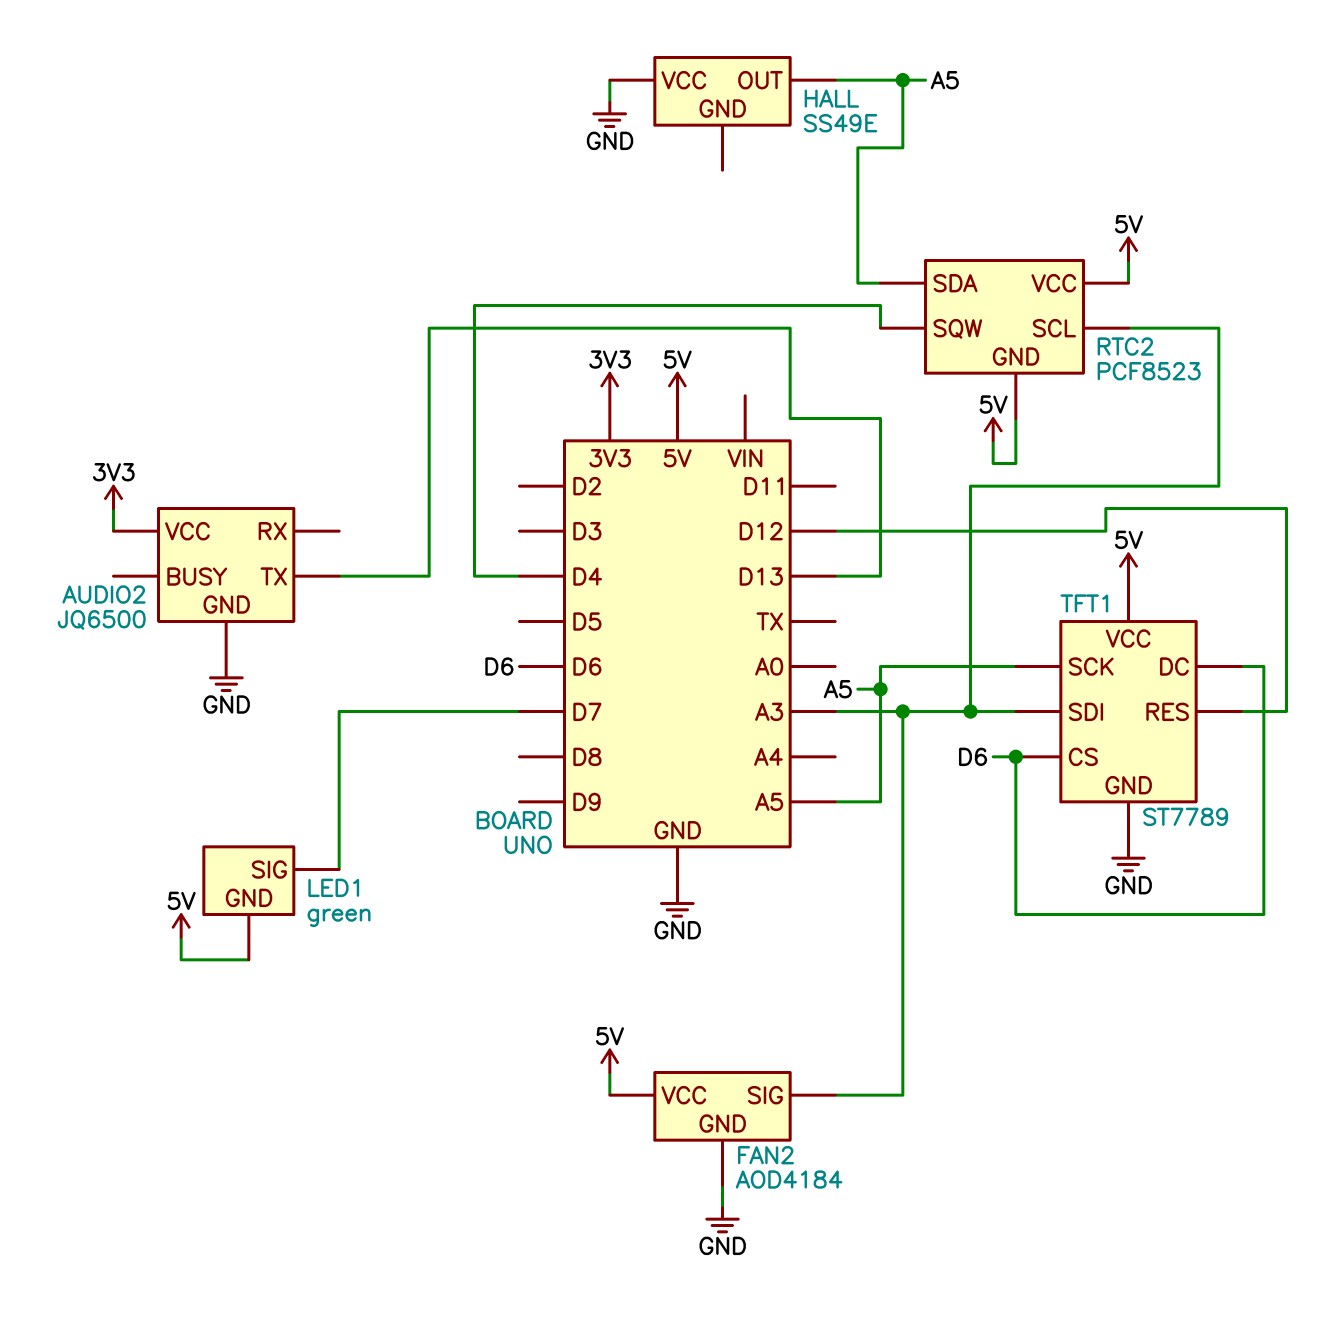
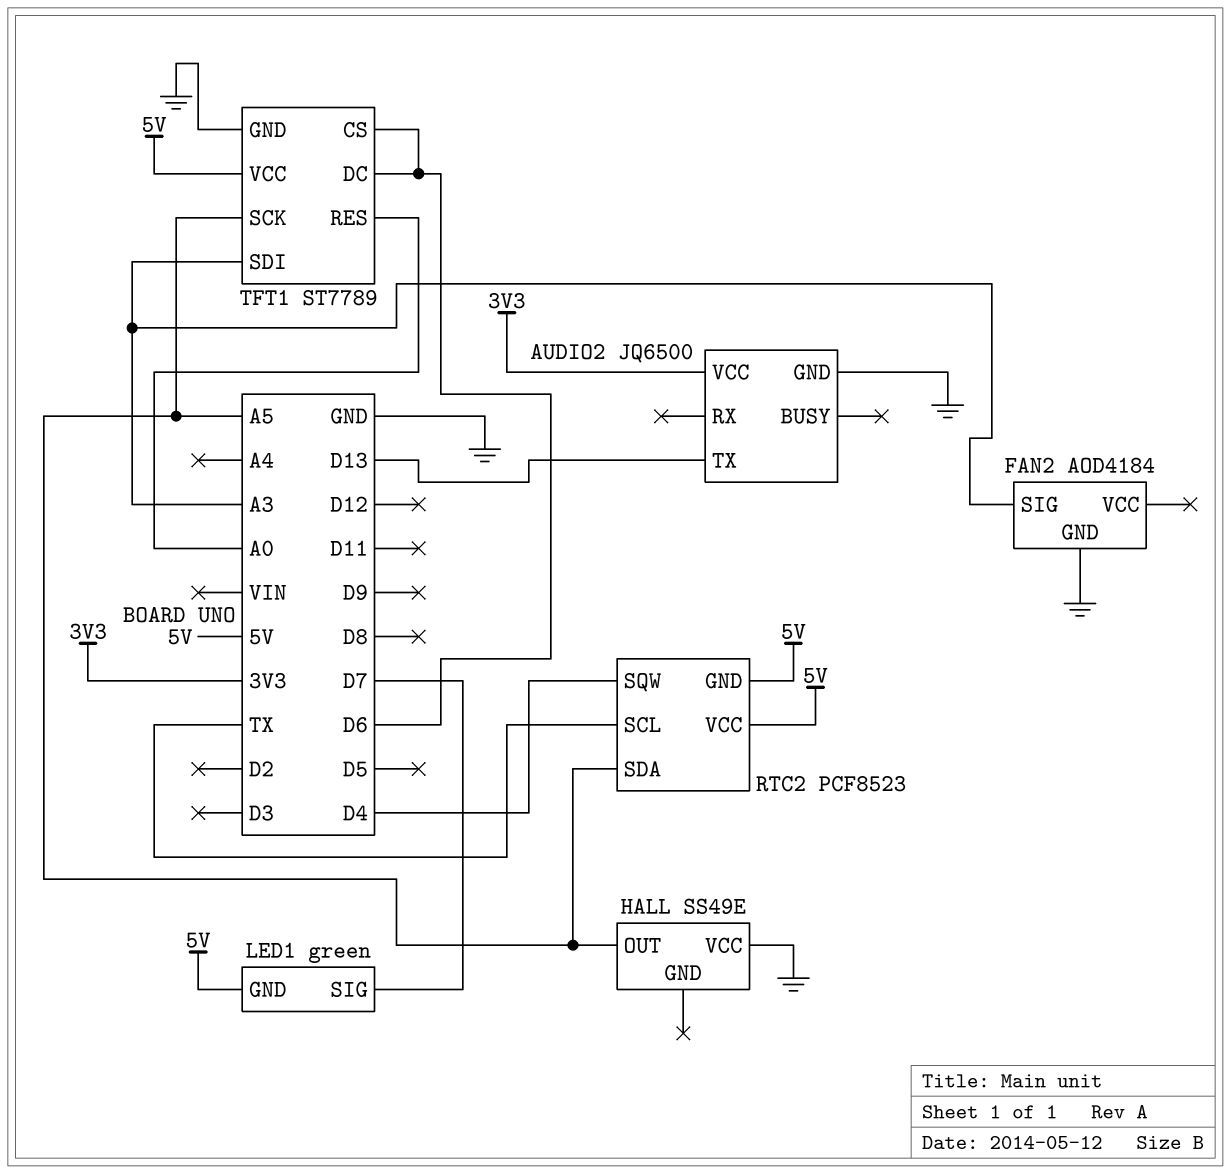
FAN2 pin VCC: 5V -> none
RTC2 pin SCL: A3 -> TX
TFT1 pin RES: D12 -> A0

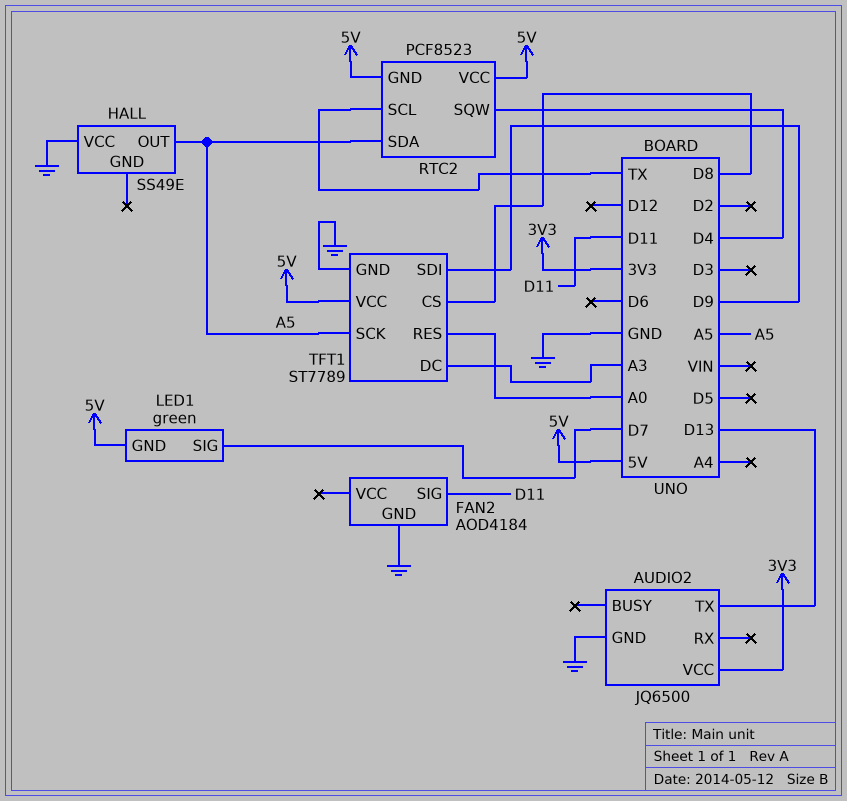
FAN2 pin SIG: A3 -> D11
TFT1 pin CS: D6 -> D8
TFT1 pin DC: D6 -> A3
TFT1 pin SDI: A3 -> D9

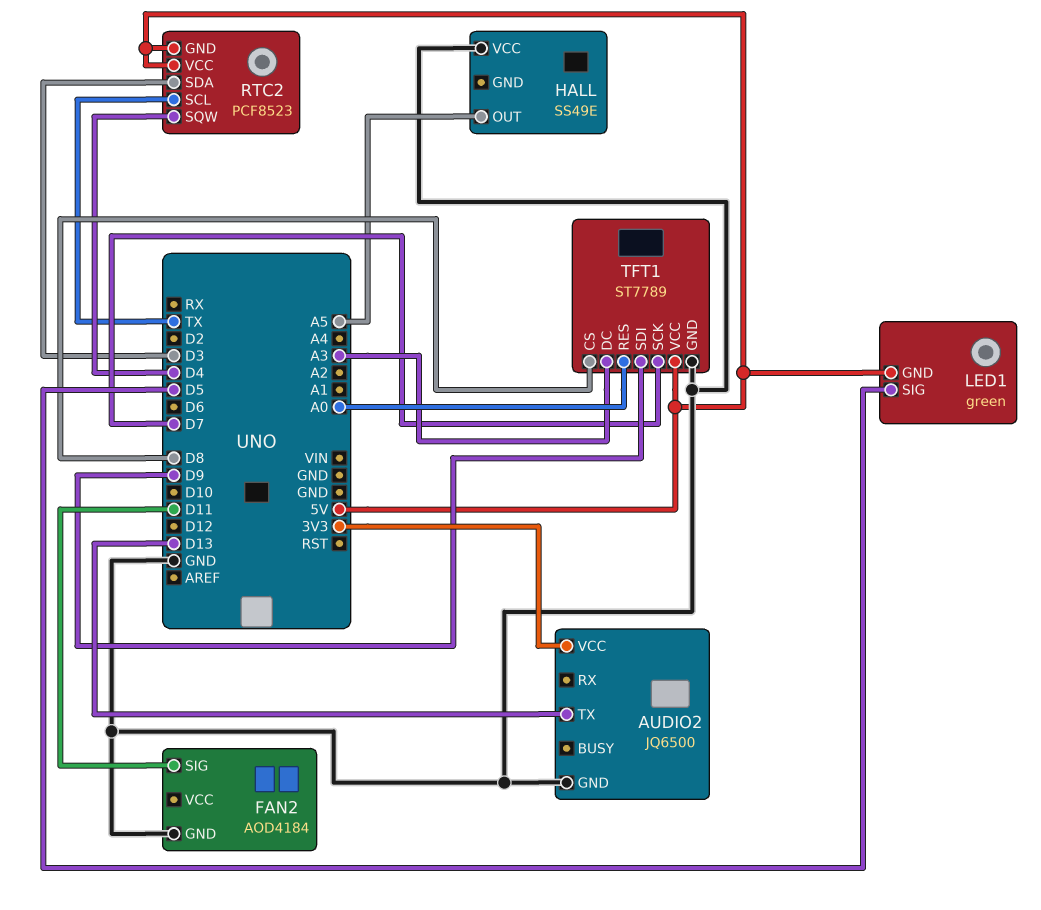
LED1 pin SIG: D7 -> D5
RTC2 pin SDA: A5 -> D3
TFT1 pin SCK: A5 -> D7

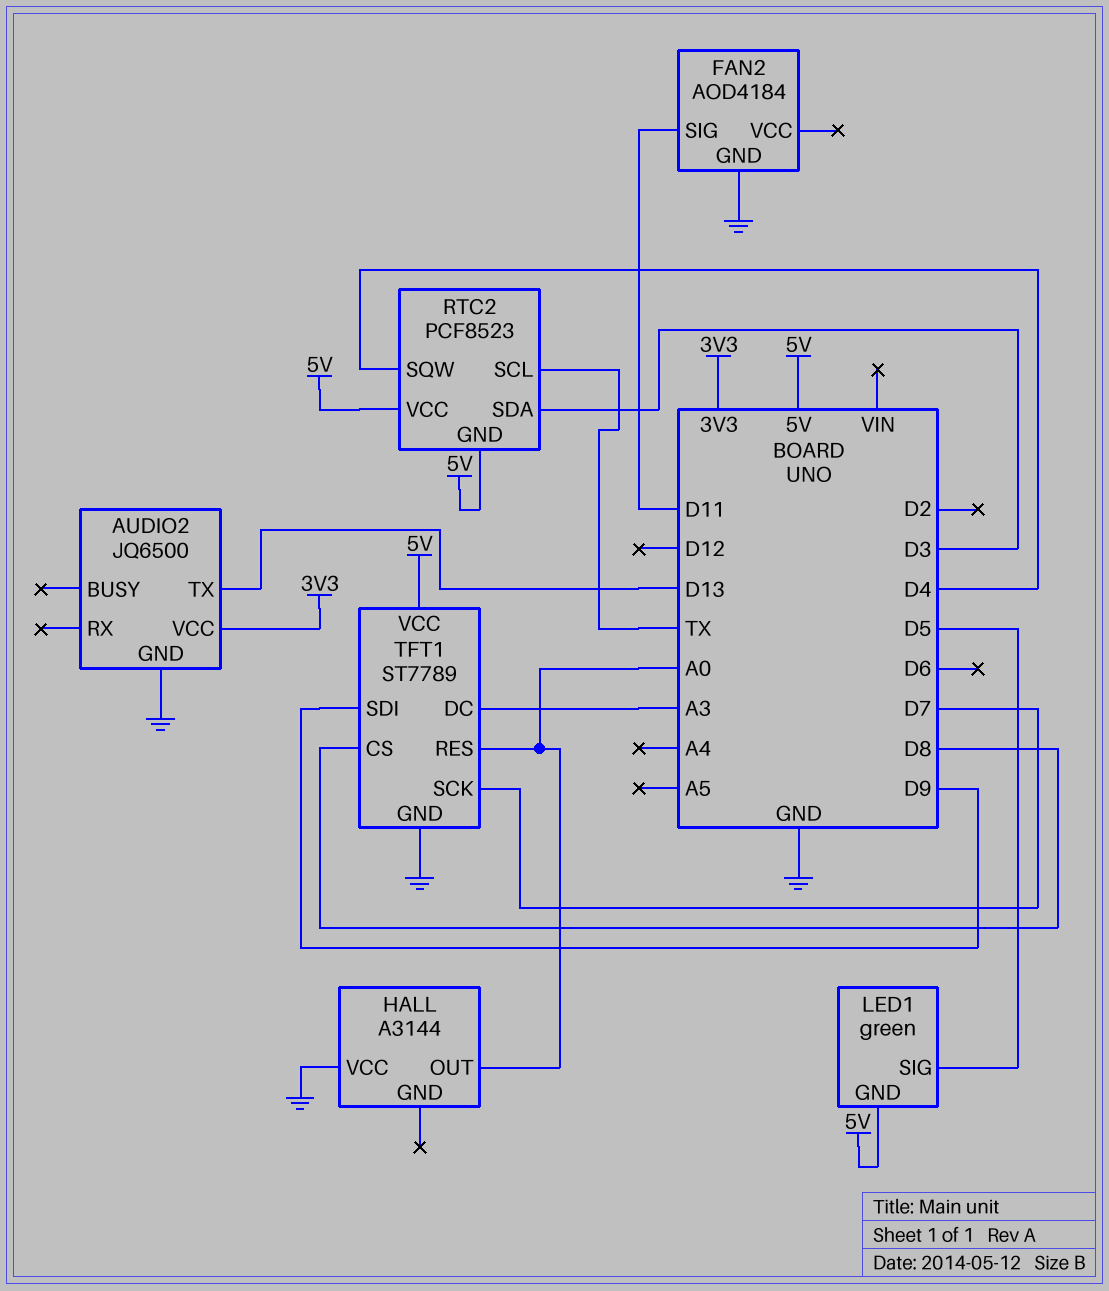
HALL: SS49E -> A3144
HALL pin OUT: A5 -> A0

